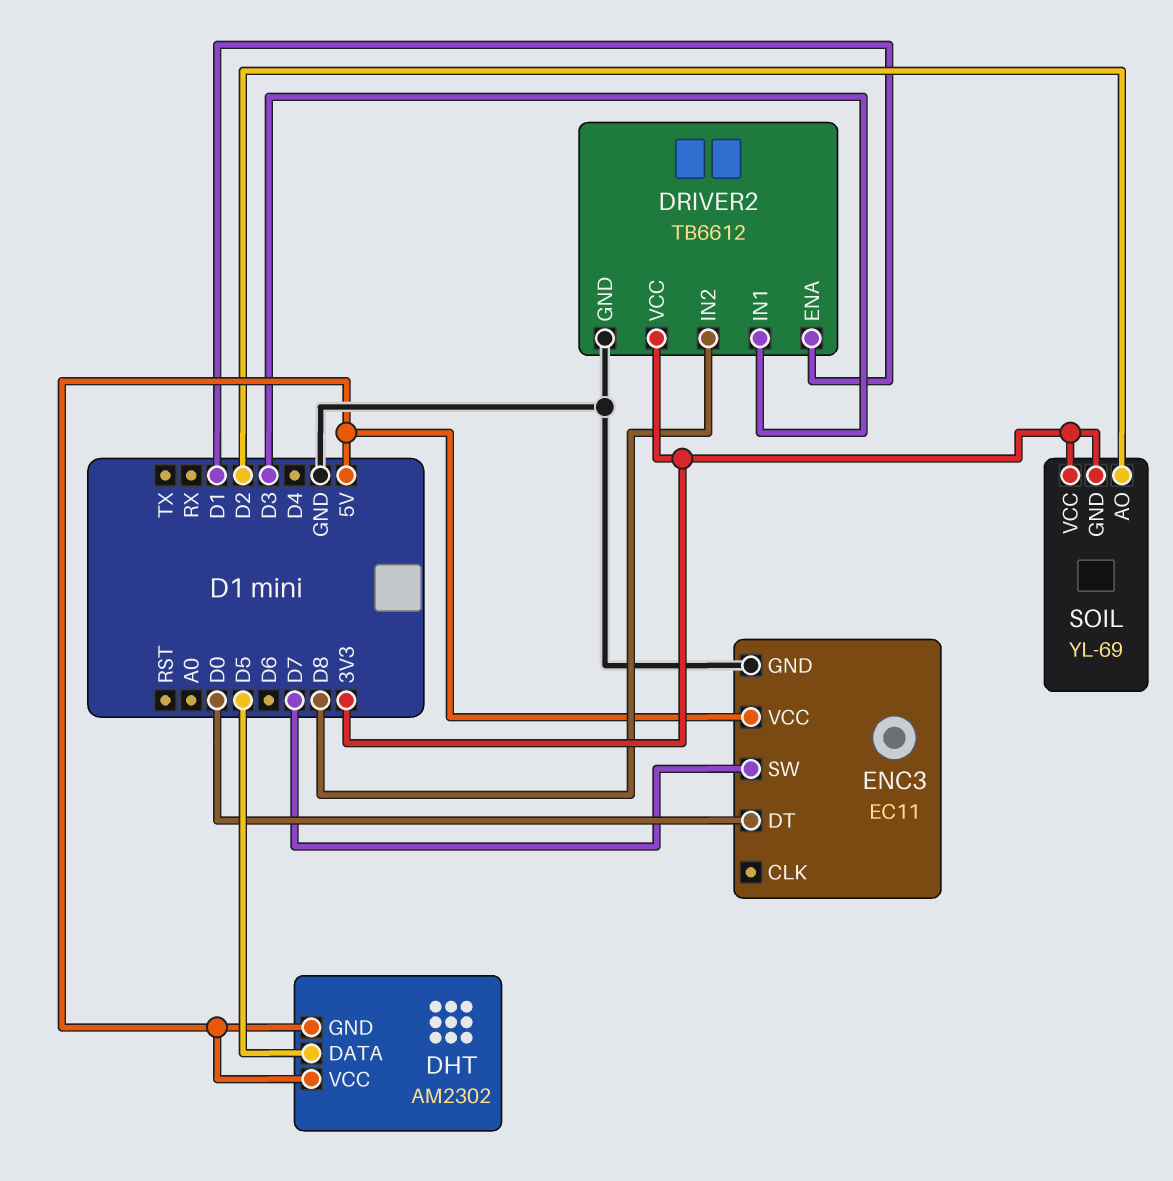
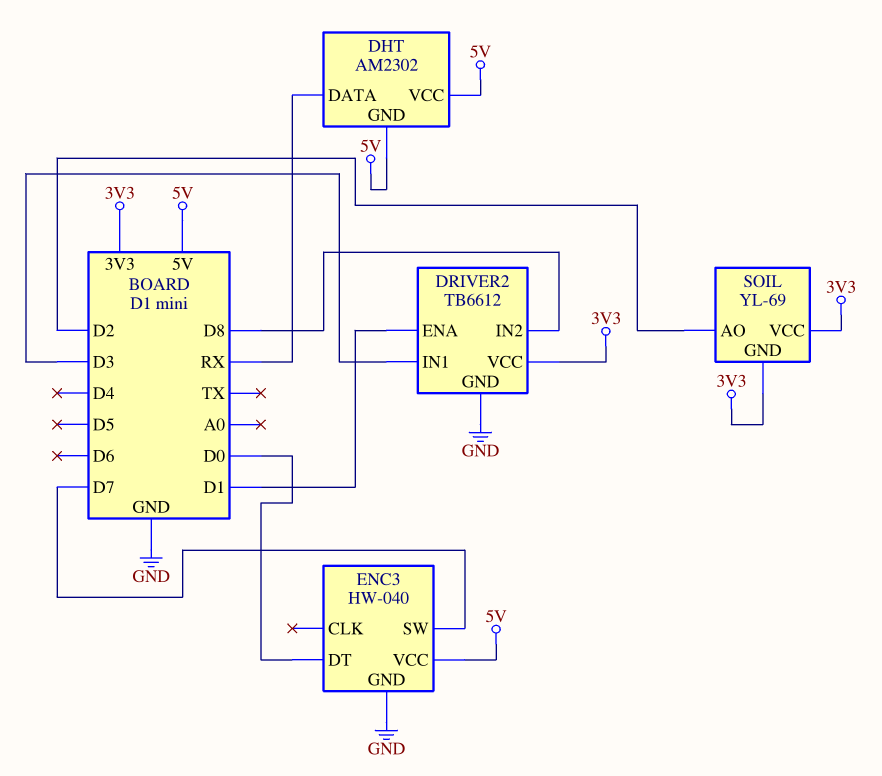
DHT pin DATA: D5 -> RX
ENC3: EC11 -> HW-040

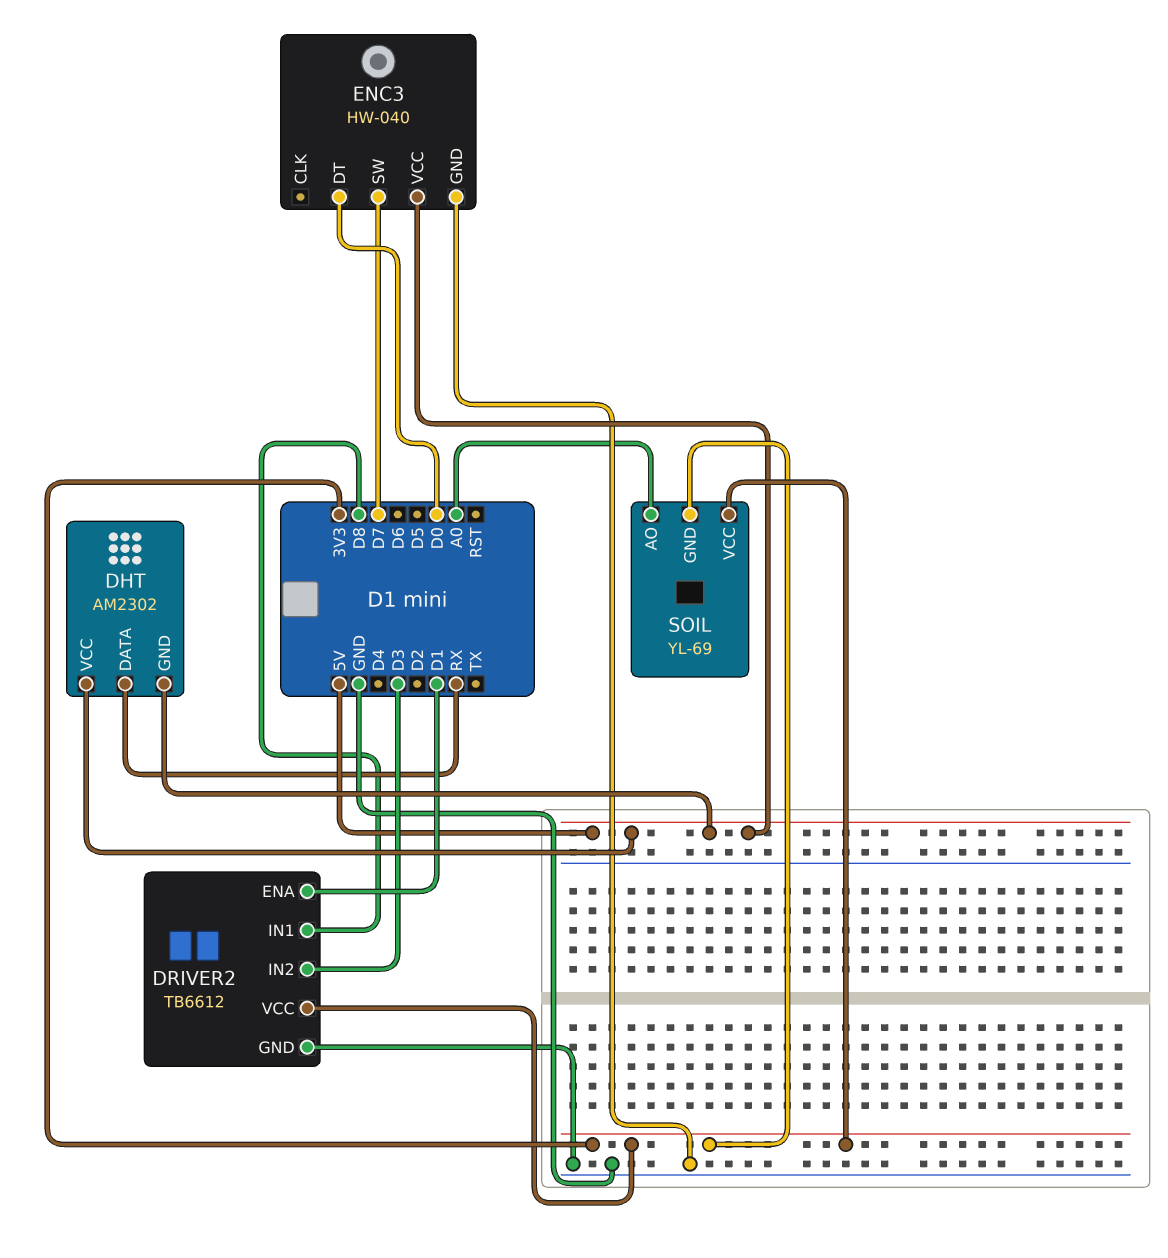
DRIVER2 pin IN1: D3 -> D8
DRIVER2 pin IN2: D8 -> D3
SOIL pin AO: D2 -> A0

